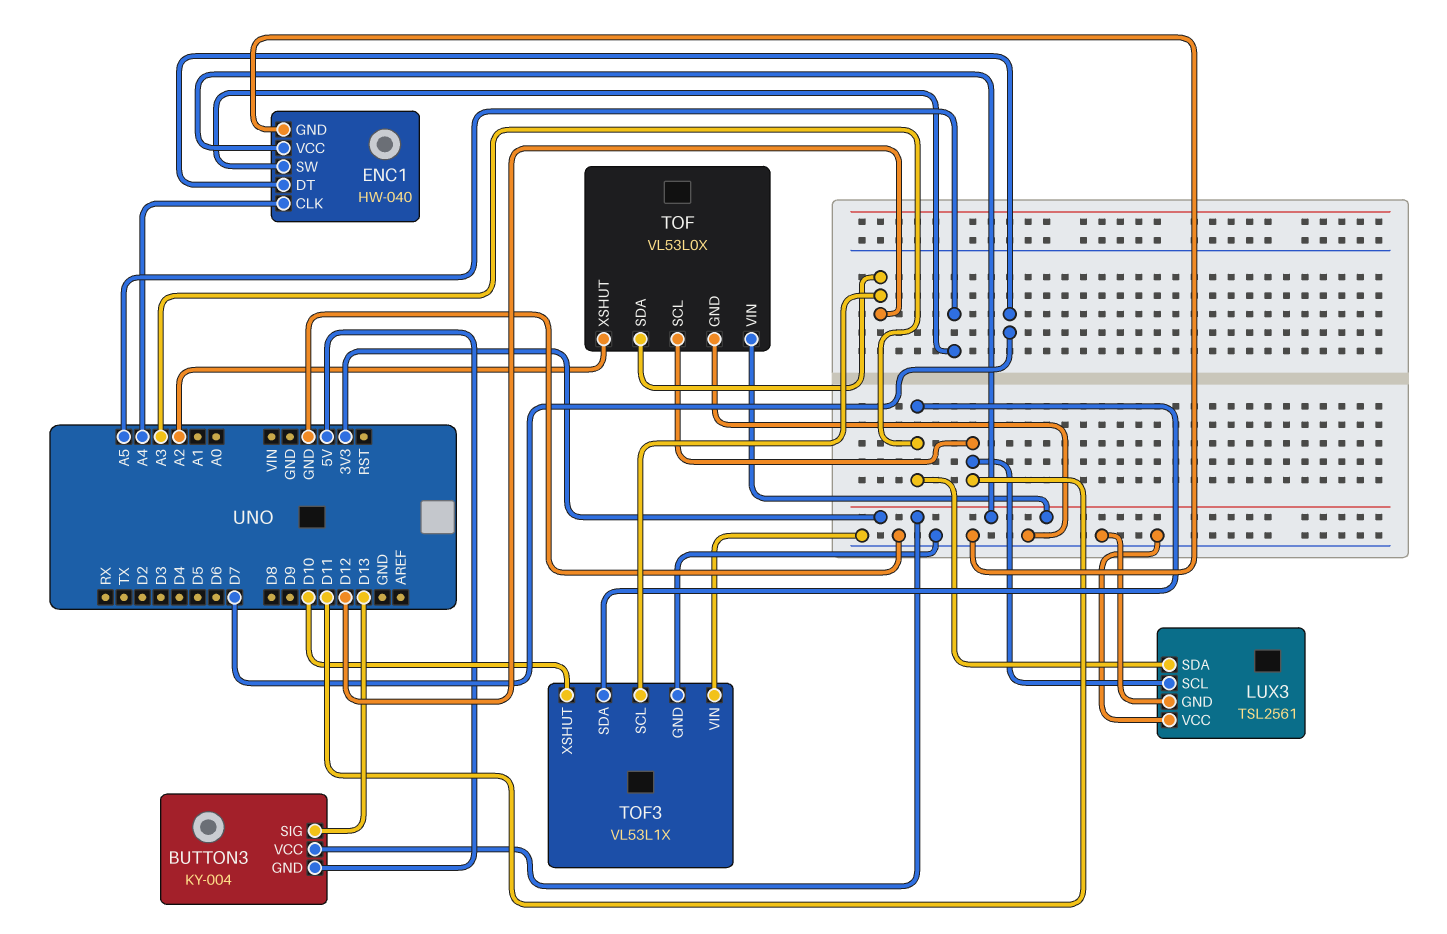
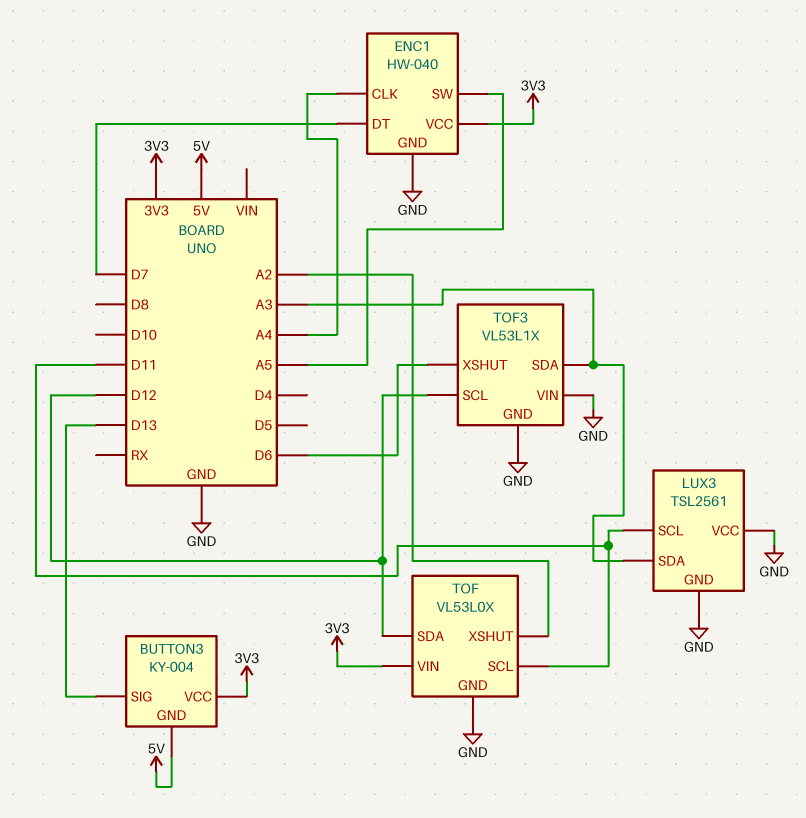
TOF3 pin XSHUT: D10 -> D6

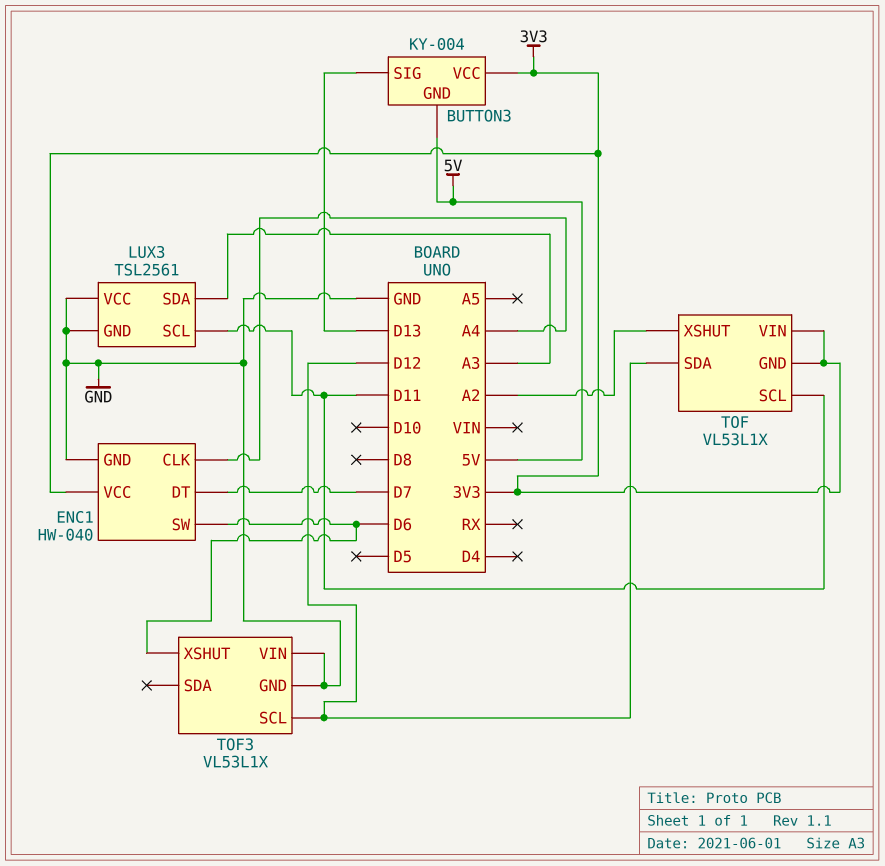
ENC1 pin SW: A5 -> D6
TOF: VL53L0X -> VL53L1X
TOF pin GND: GND -> 3V3
TOF3 pin SDA: A3 -> none

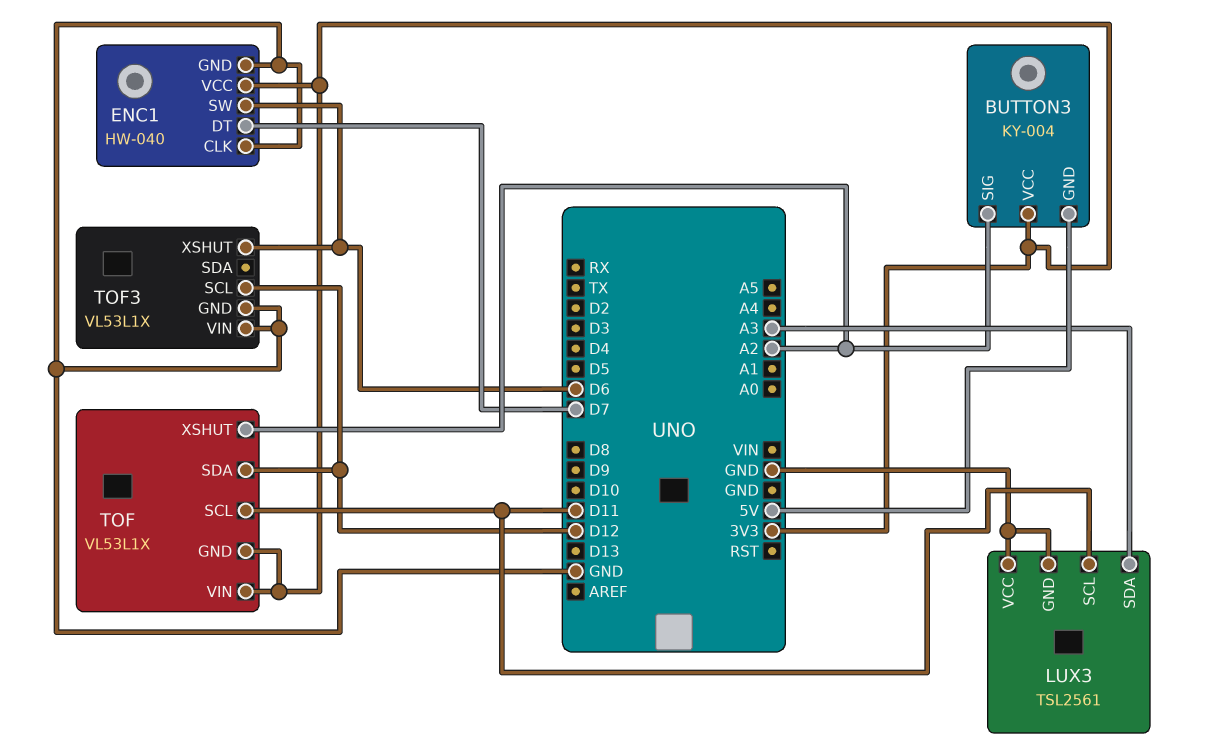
BUTTON3 pin SIG: D13 -> A2
ENC1 pin CLK: A4 -> GND

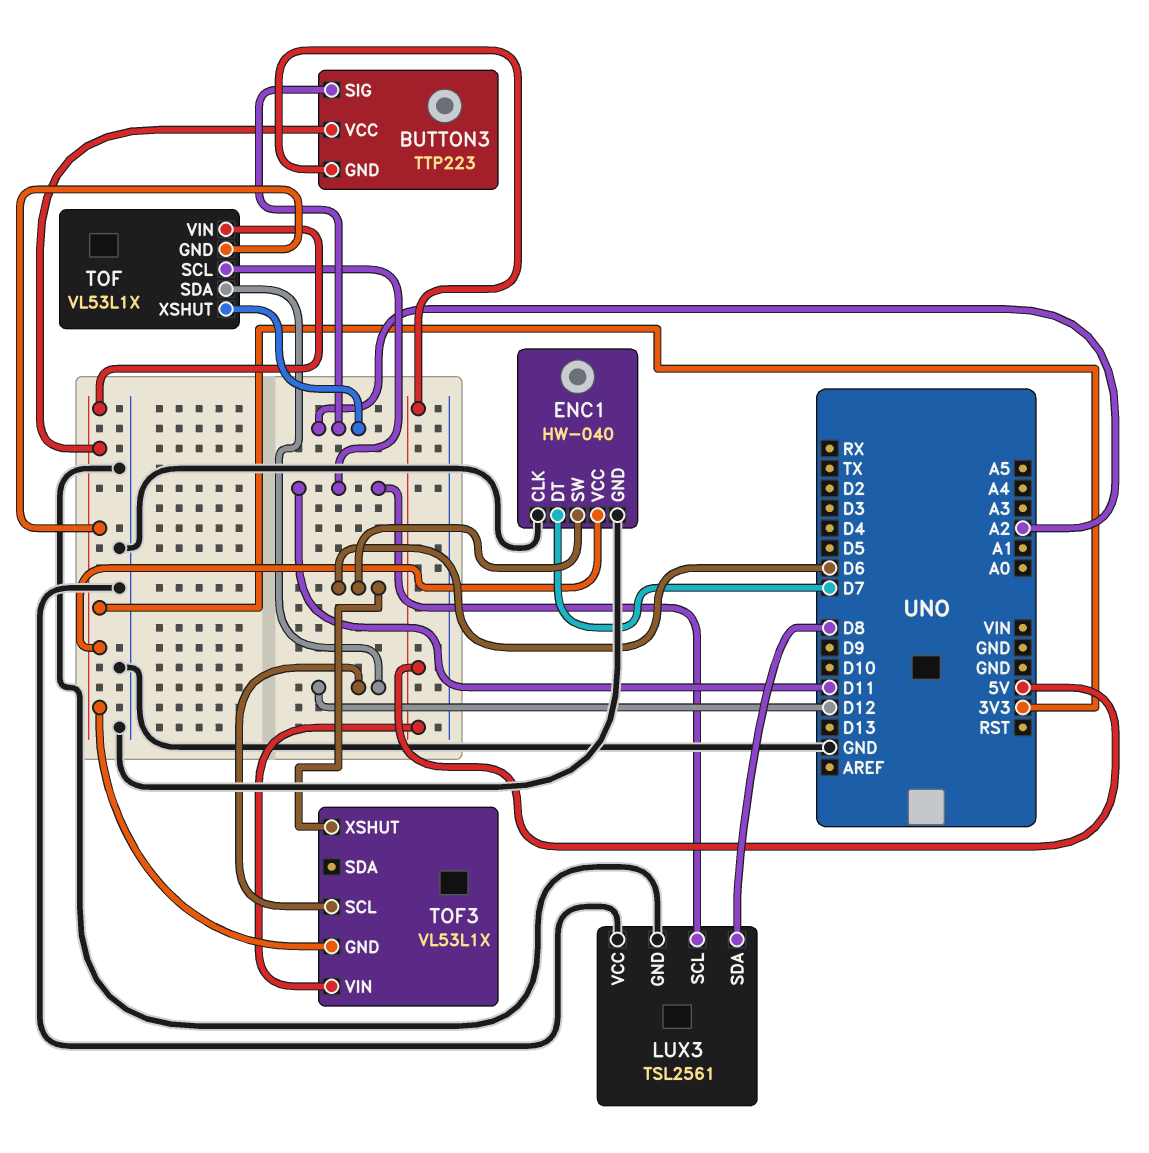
BUTTON3: KY-004 -> TTP223
LUX3 pin SDA: A3 -> D8
TOF3 pin GND: GND -> 3V3
TOF3 pin VIN: GND -> 5V

